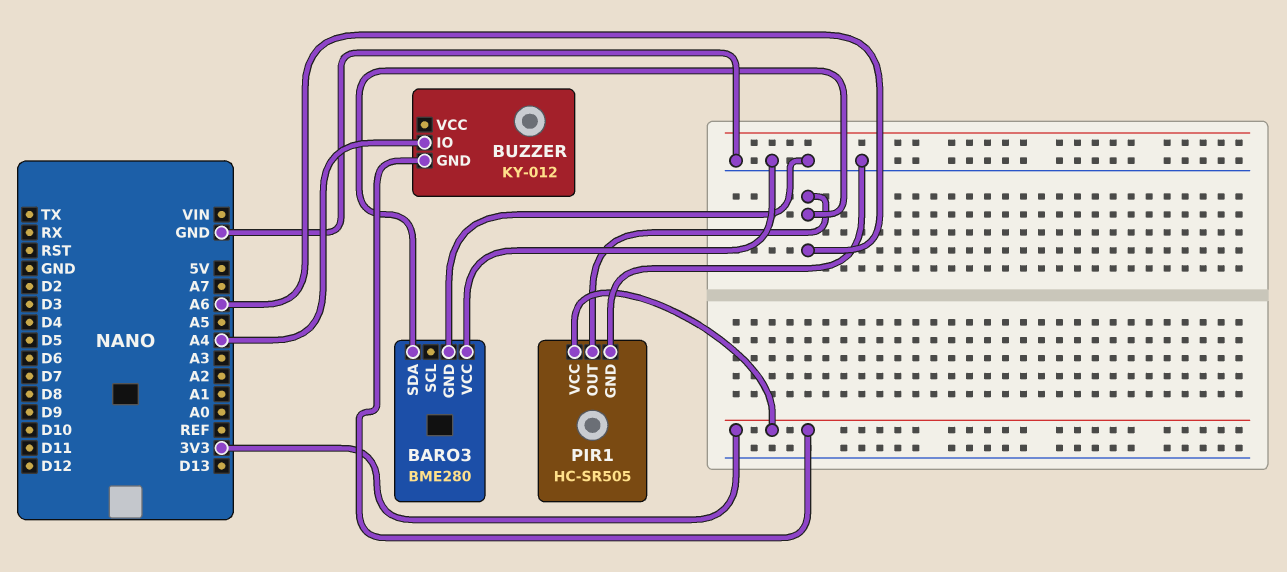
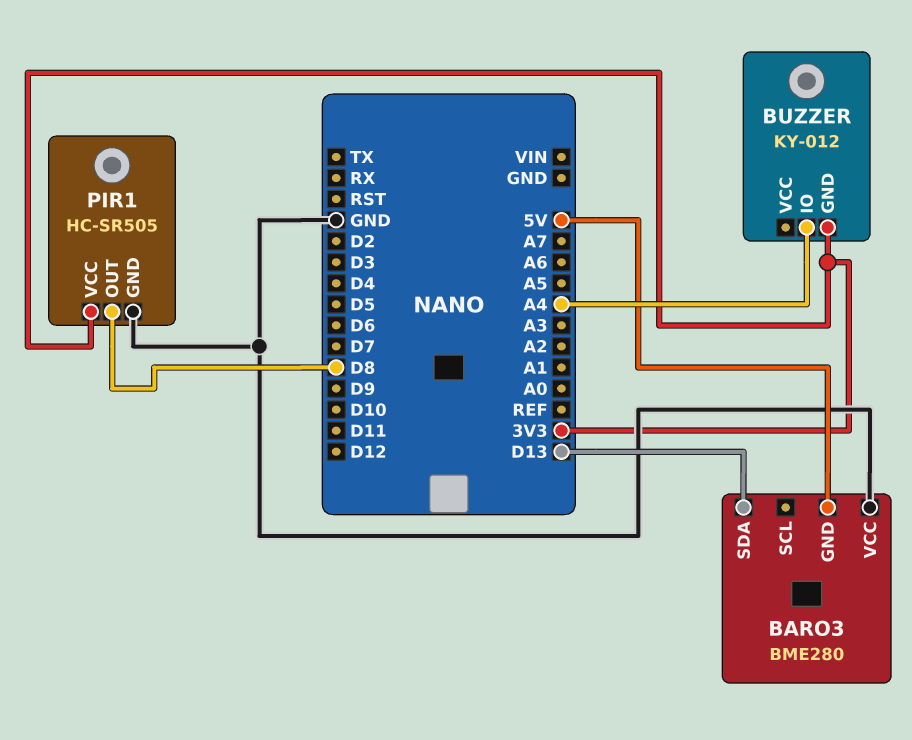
BARO3 pin GND: GND -> 5V
BARO3 pin SDA: A6 -> D13
PIR1 pin OUT: A6 -> D8

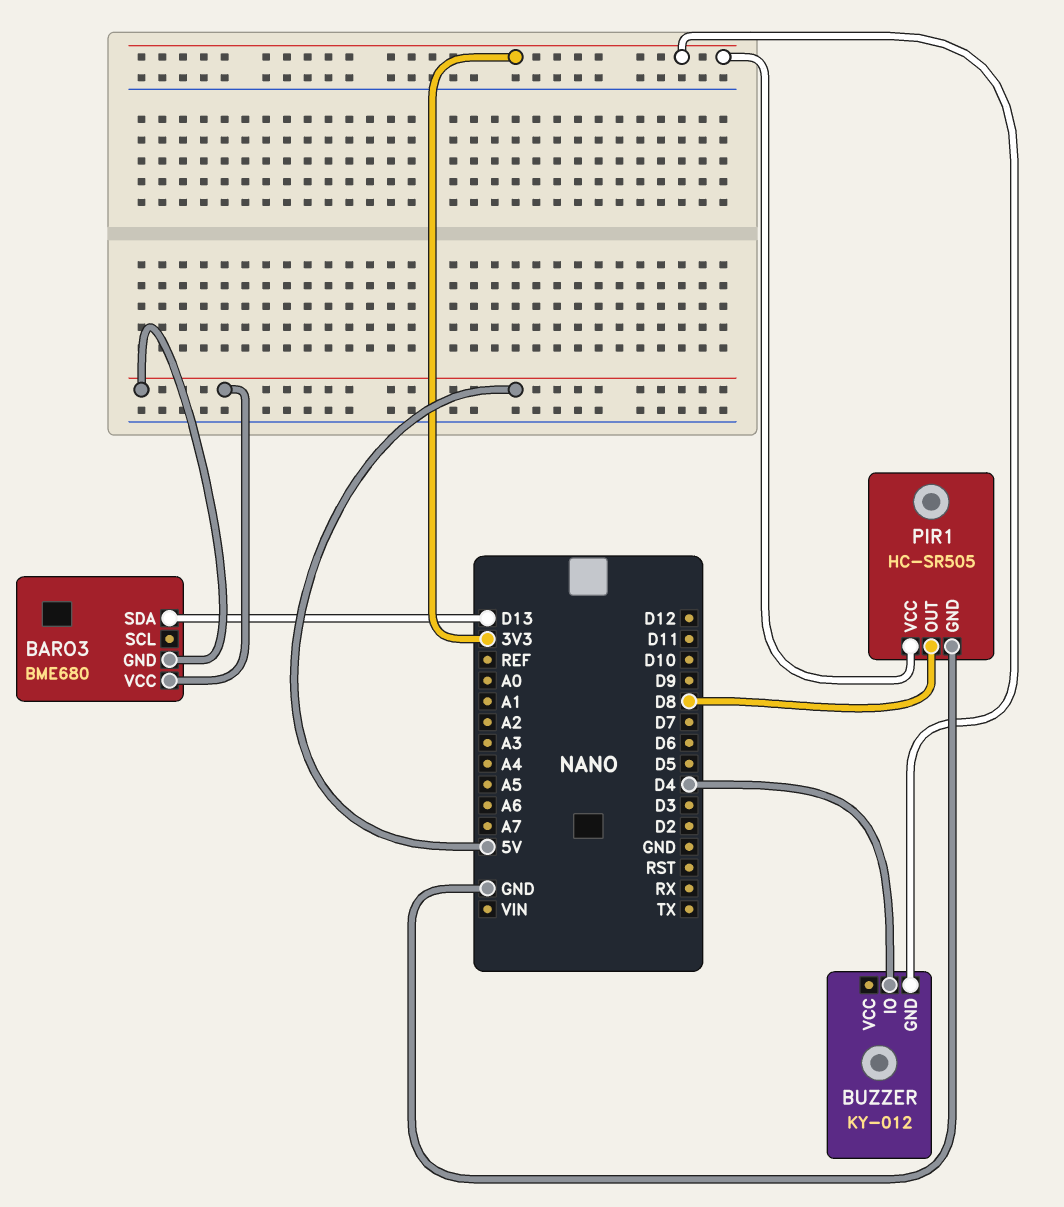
BARO3: BME280 -> BME680
BARO3 pin VCC: GND -> 5V
BUZZER pin IO: A4 -> D4

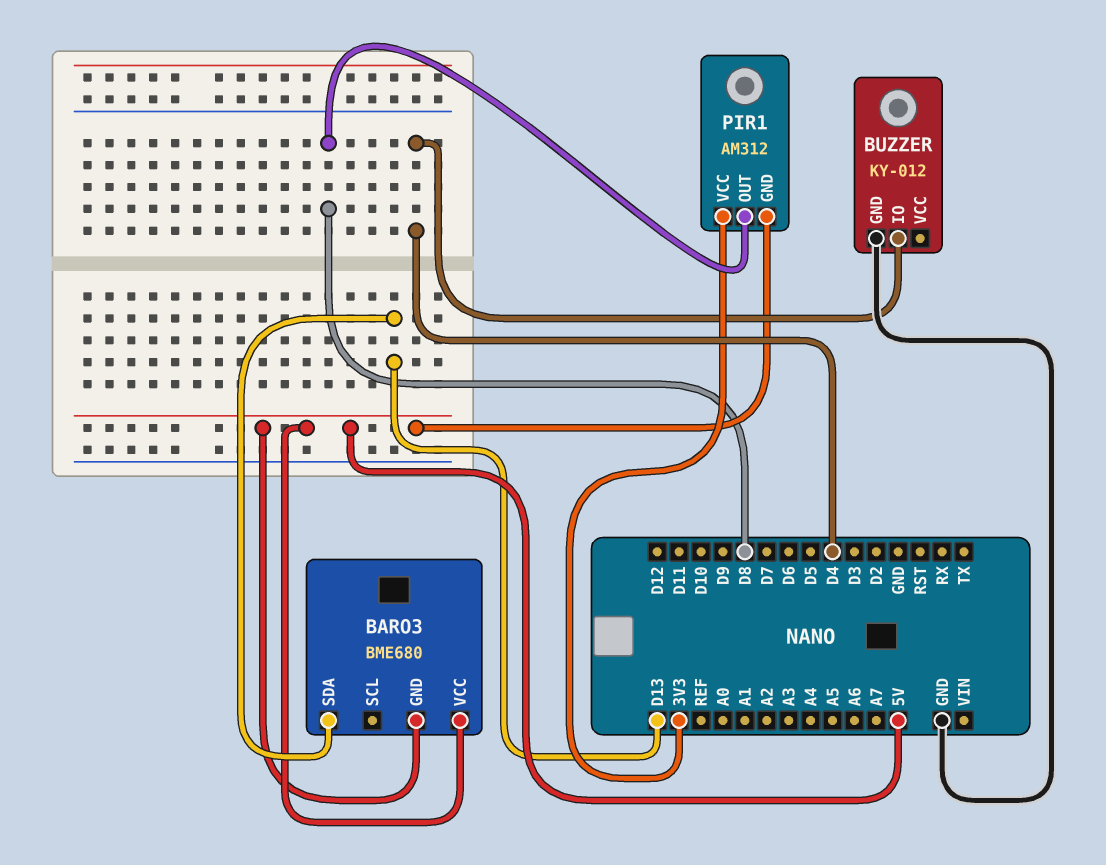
BUZZER pin GND: 3V3 -> GND
PIR1: HC-SR505 -> AM312
PIR1 pin GND: GND -> 5V

